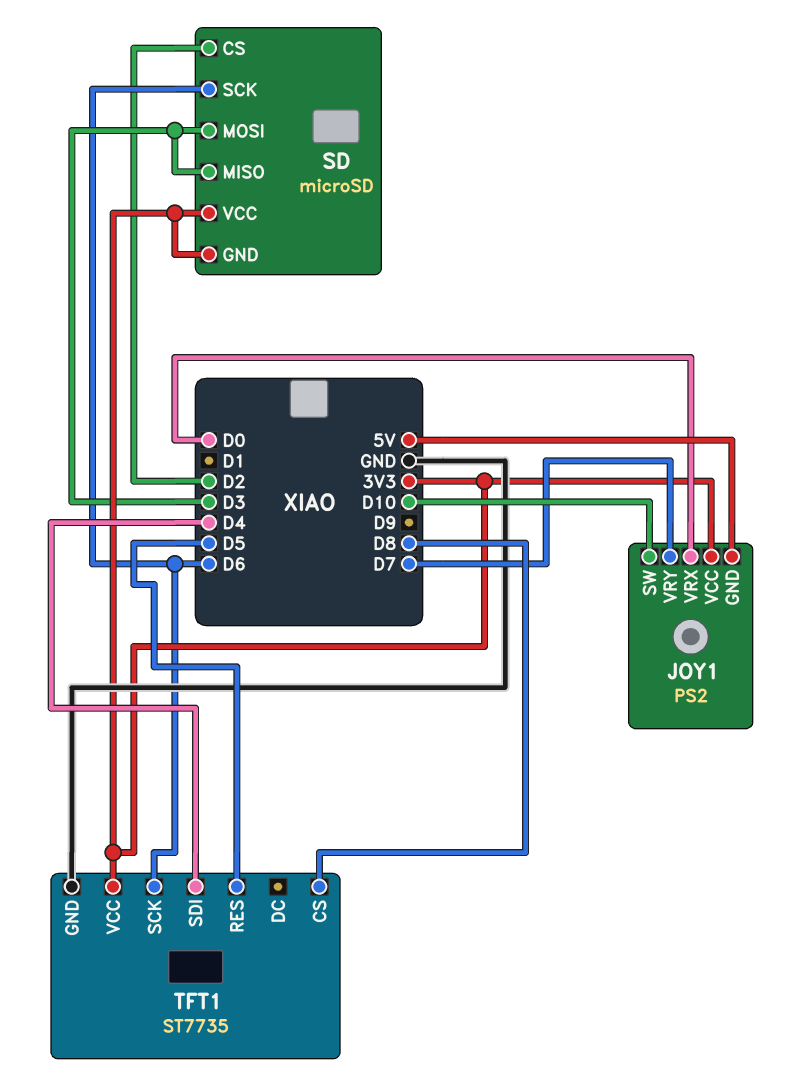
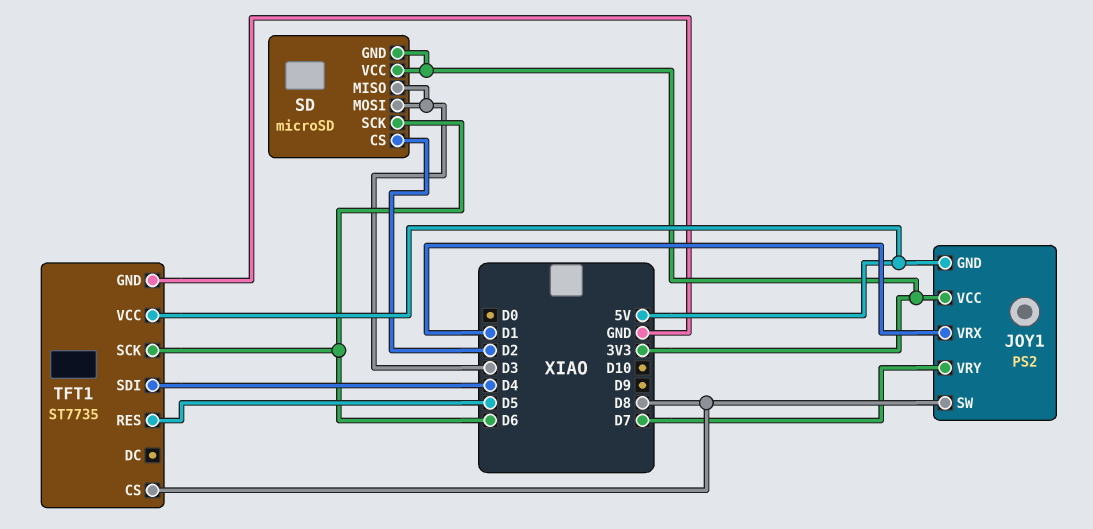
JOY1 pin SW: D10 -> D8
JOY1 pin VRX: D0 -> D1
TFT1 pin VCC: 3V3 -> 5V

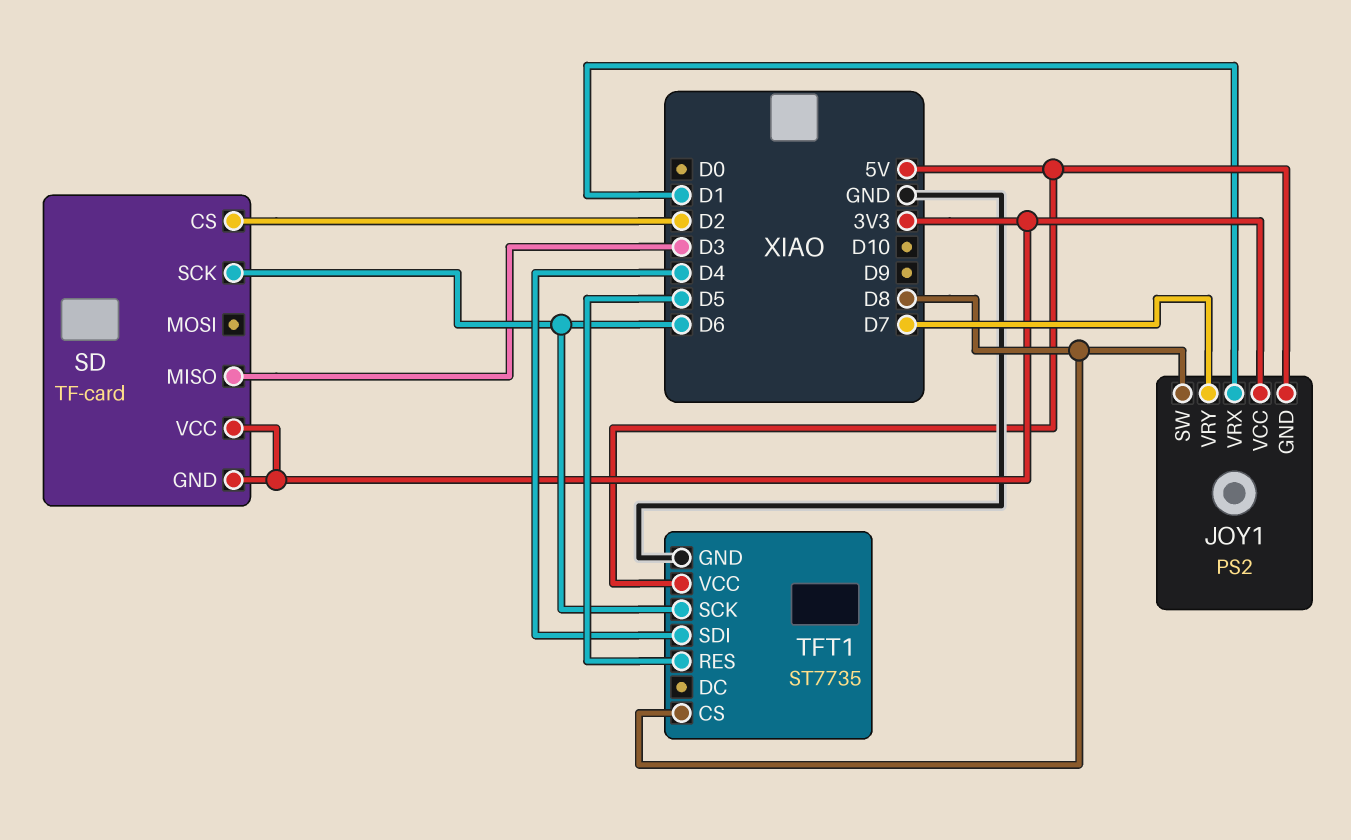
SD: microSD -> TF-card
SD pin MOSI: D3 -> none

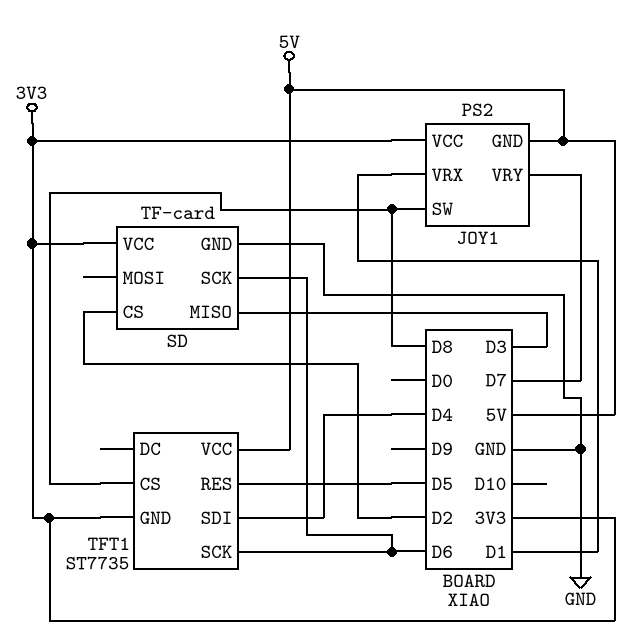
SD pin GND: 3V3 -> GND
TFT1 pin GND: GND -> 3V3

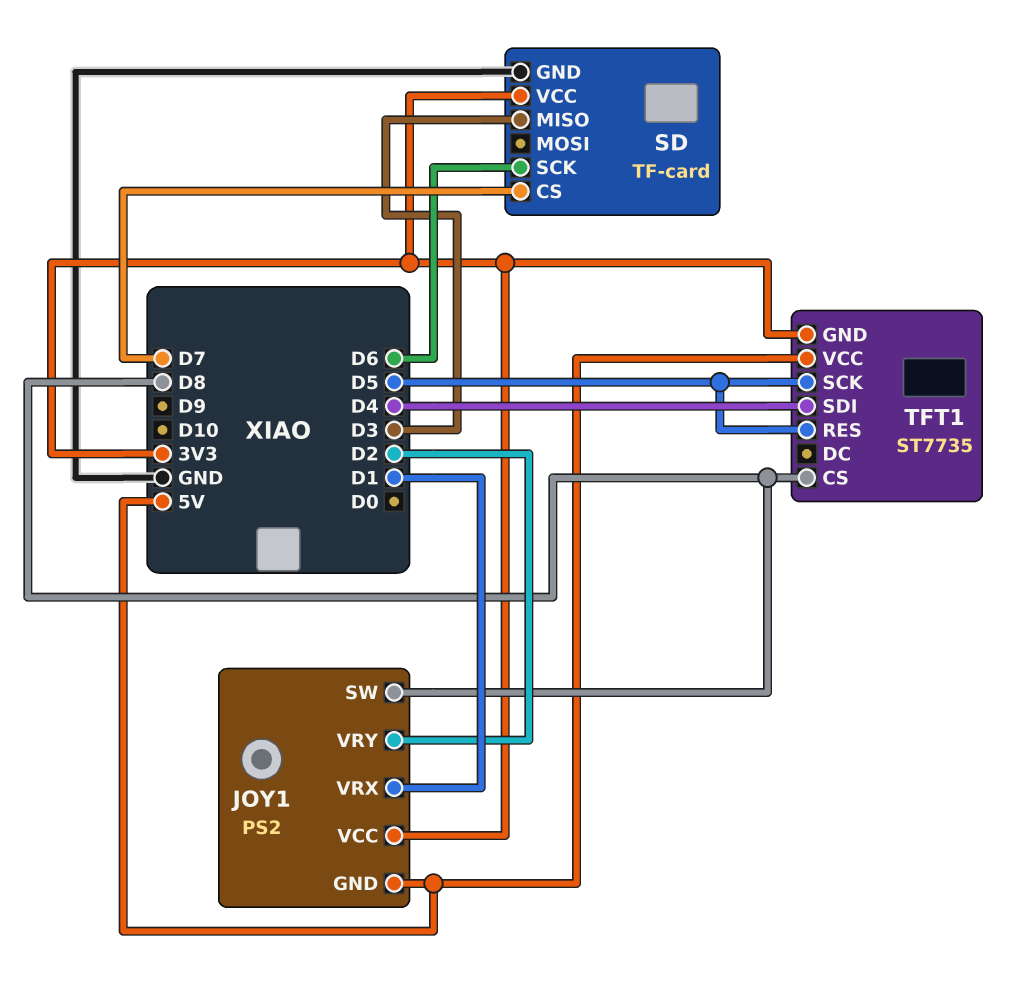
JOY1 pin VRY: D7 -> D2
SD pin CS: D2 -> D7
TFT1 pin SCK: D6 -> D5

